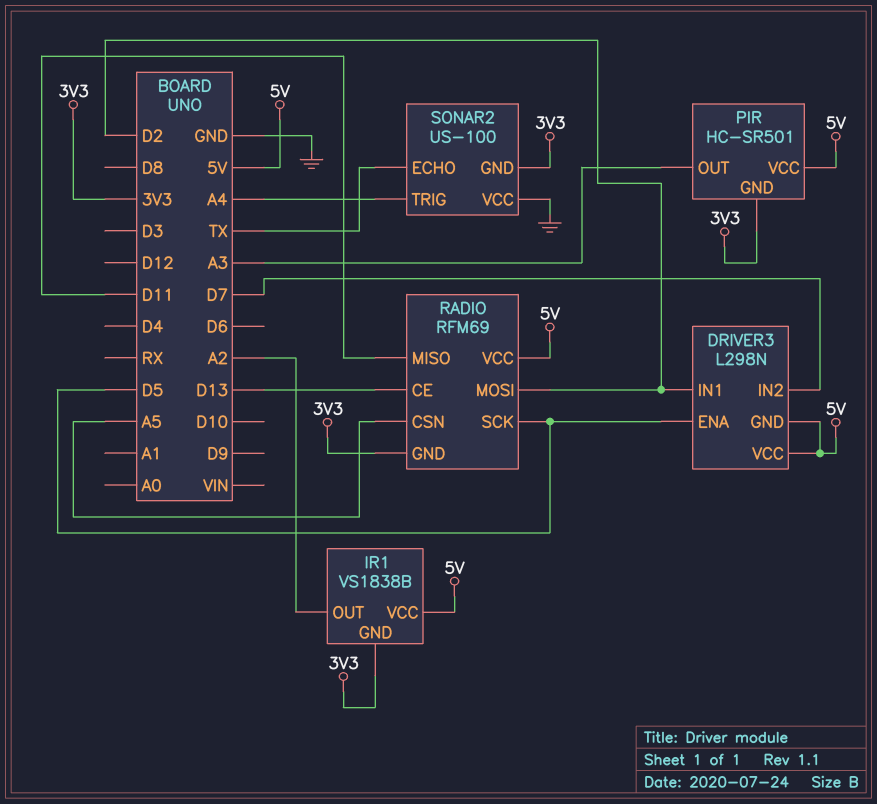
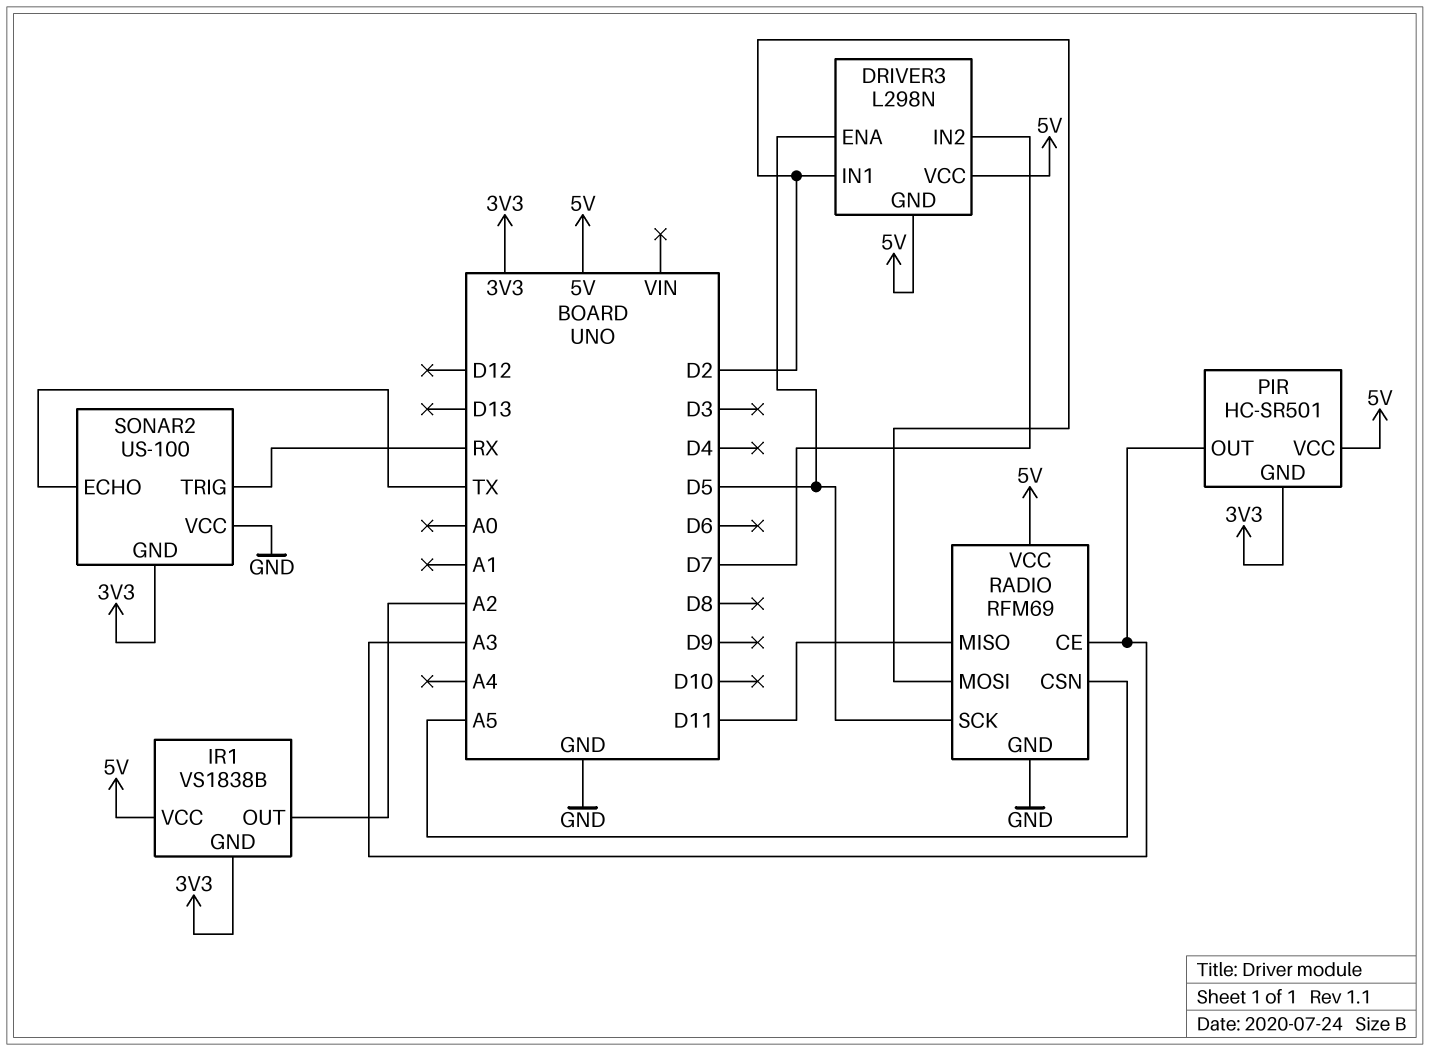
RADIO pin CE: D13 -> A3
RADIO pin GND: 3V3 -> GND
SONAR2 pin TRIG: A4 -> RX

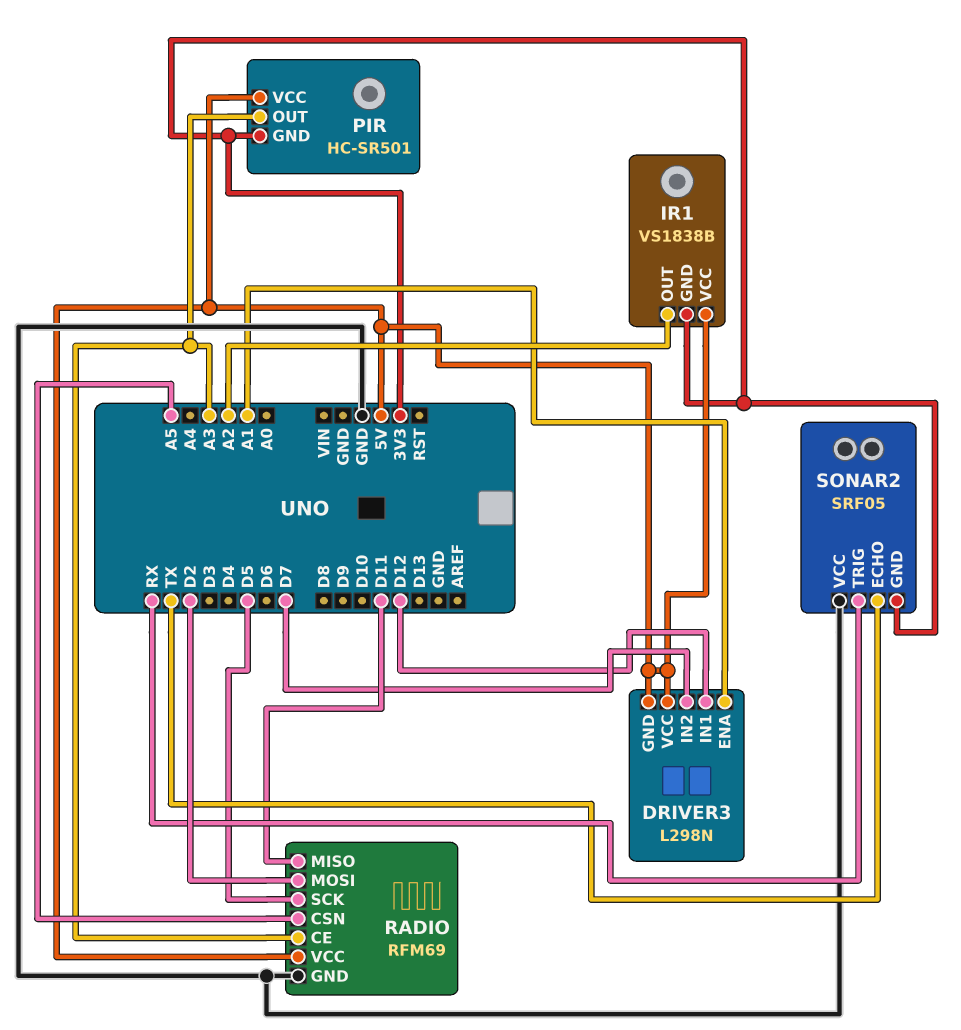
DRIVER3 pin ENA: D5 -> A1
DRIVER3 pin IN1: D2 -> D12
SONAR2: US-100 -> SRF05

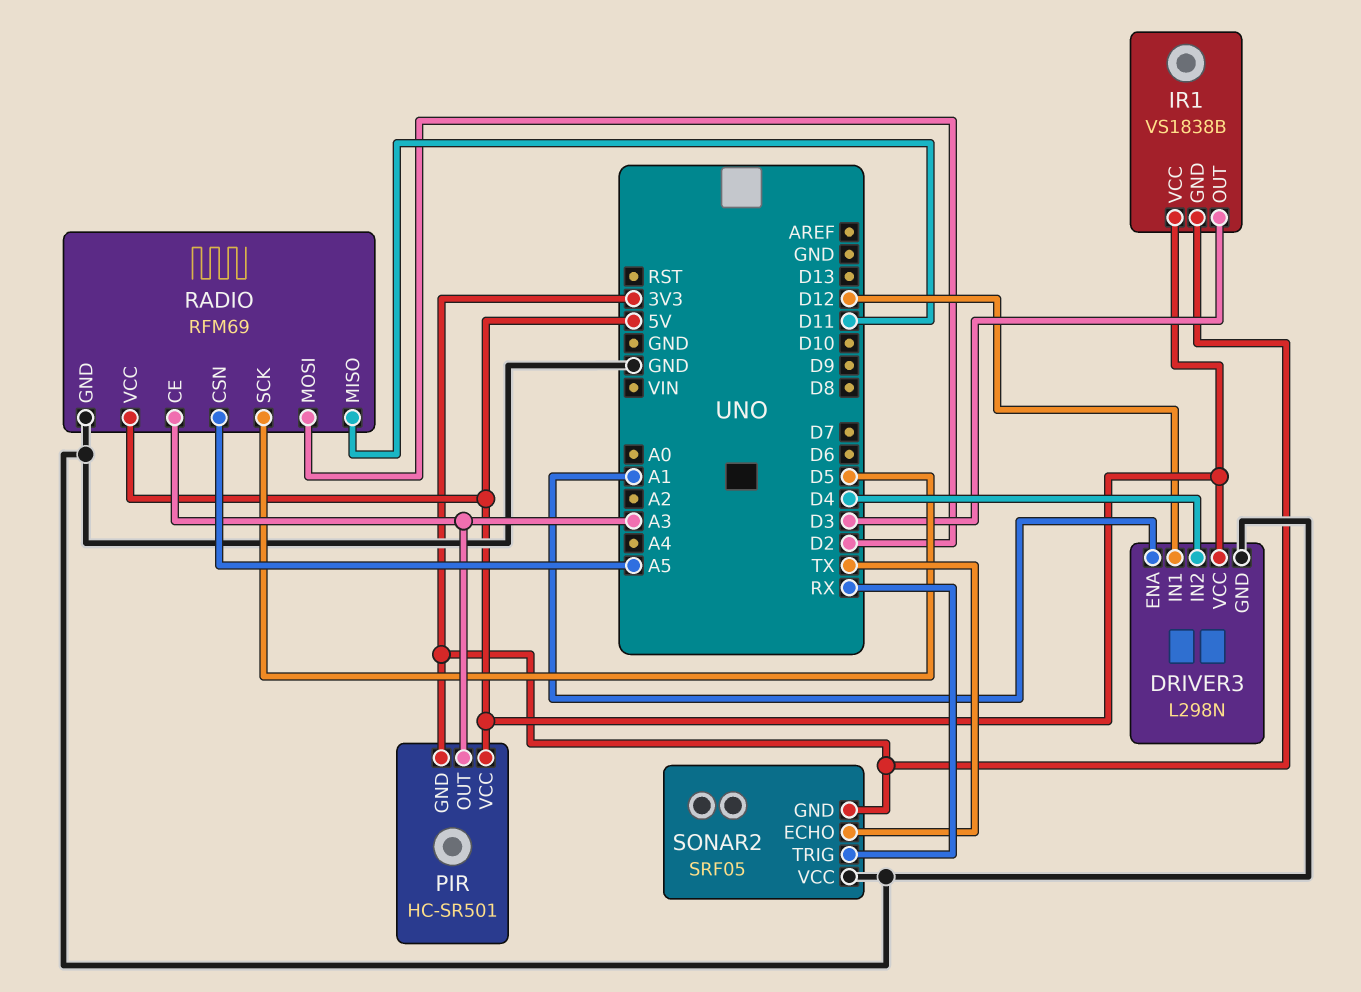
DRIVER3 pin GND: 5V -> GND
DRIVER3 pin IN2: D7 -> D4
IR1 pin OUT: A2 -> D3

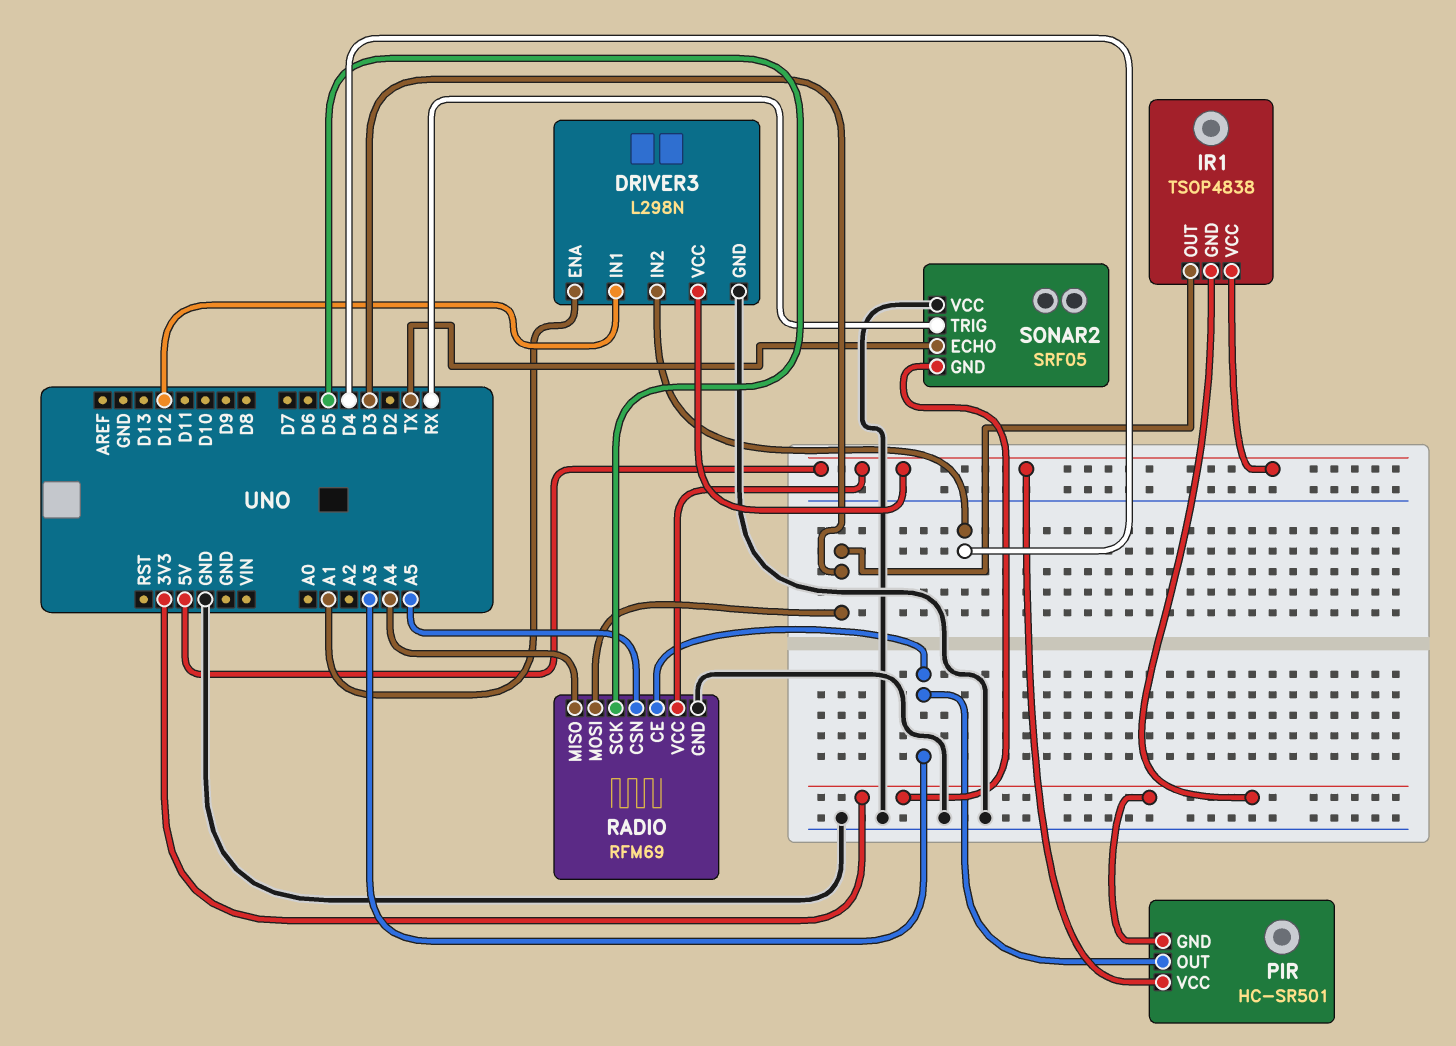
IR1: VS1838B -> TSOP4838
RADIO pin MISO: D11 -> A4
RADIO pin MOSI: D2 -> D3

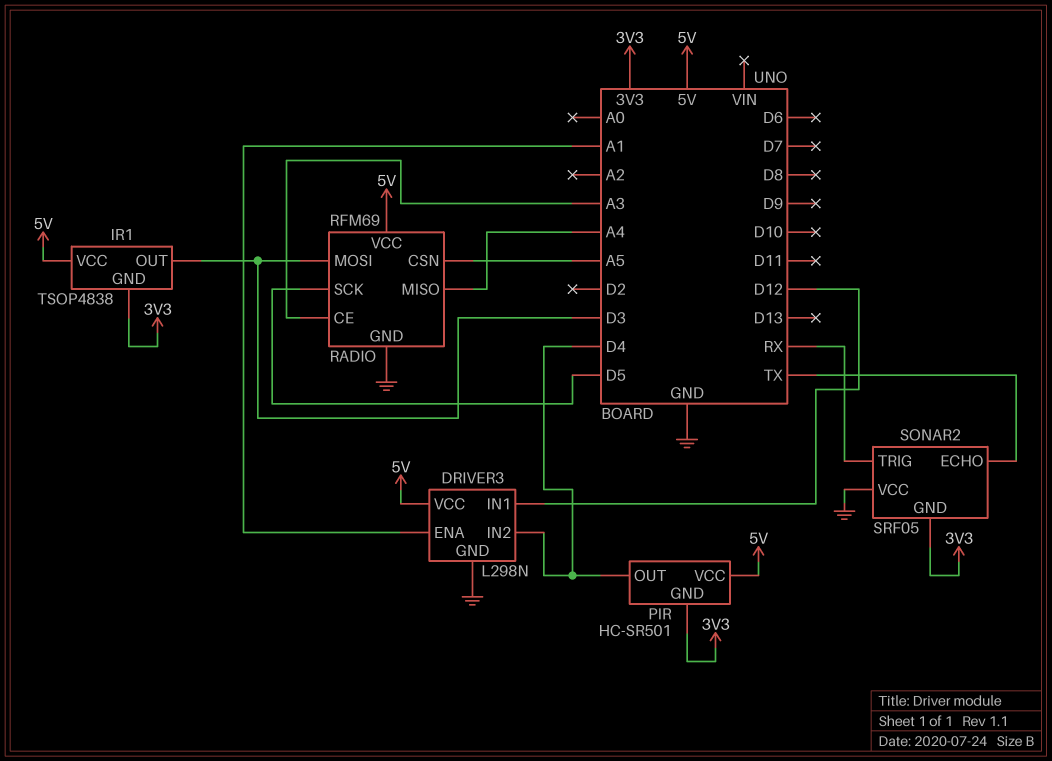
PIR pin OUT: A3 -> D4

